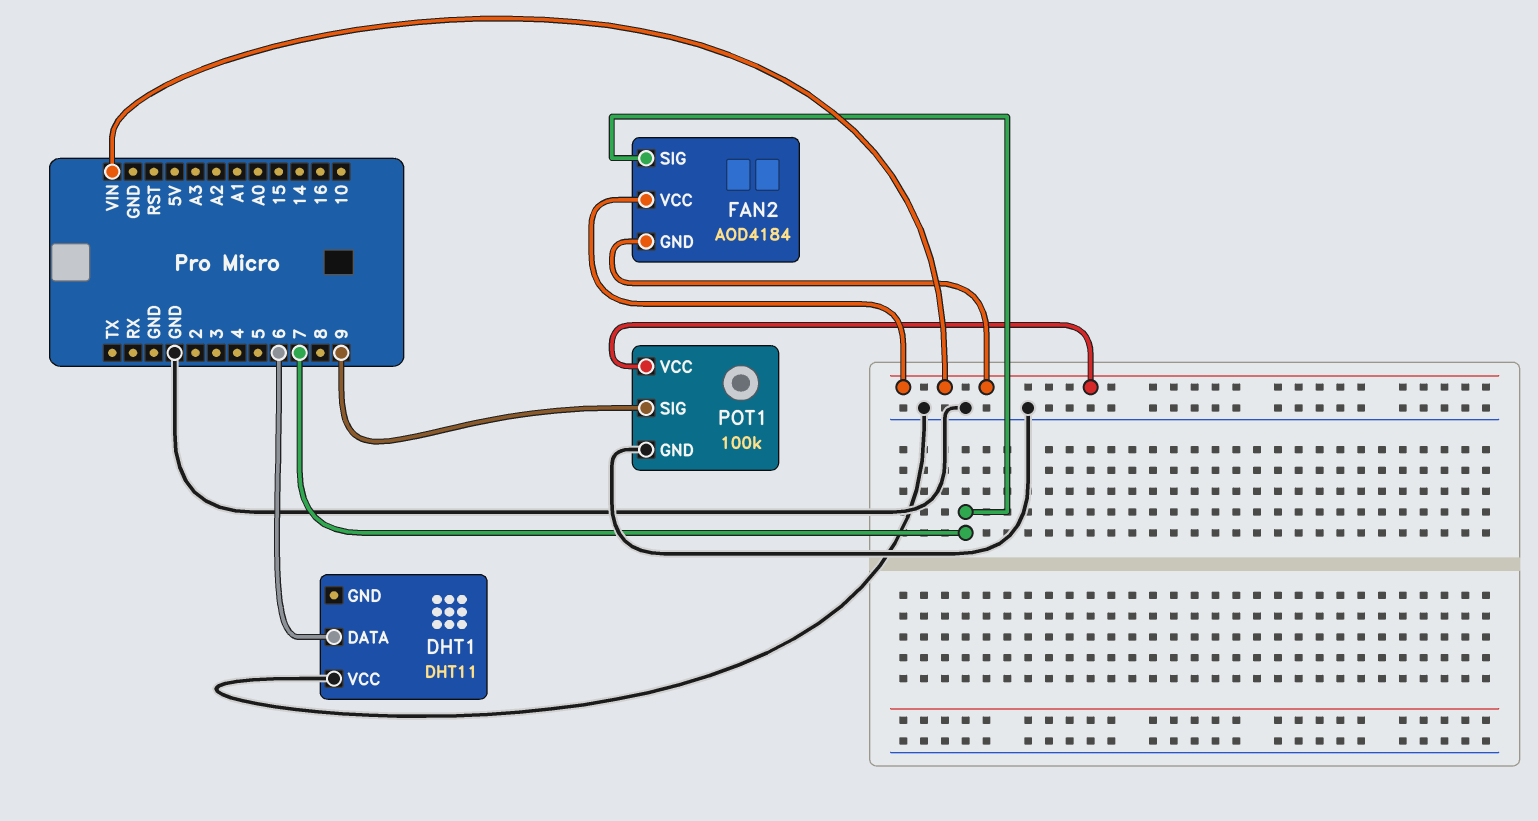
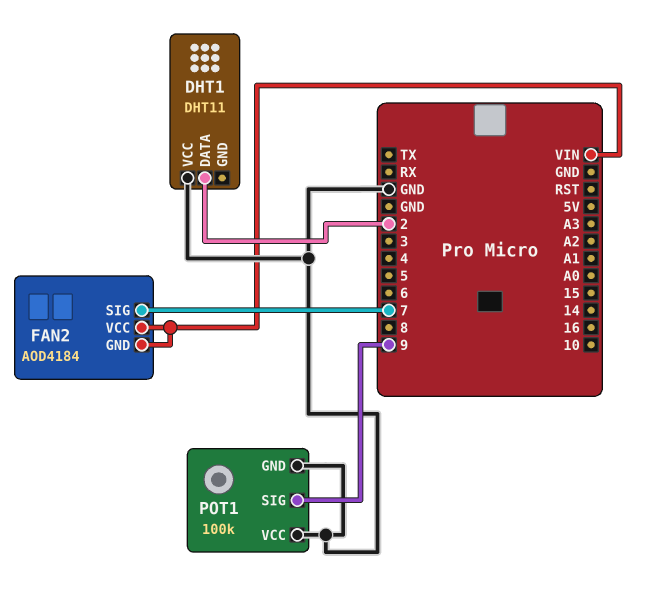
DHT1 pin DATA: 6 -> 2
POT1 pin VCC: VIN -> GND

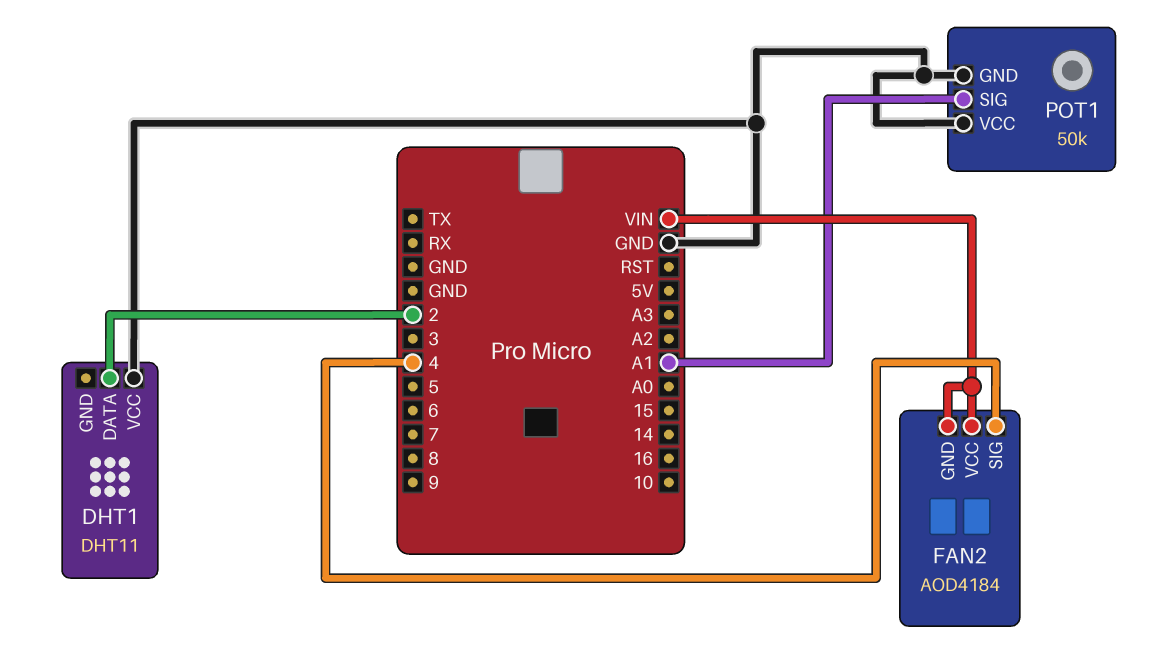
FAN2 pin SIG: 7 -> 4
POT1: 100k -> 50k
POT1 pin SIG: 9 -> A1

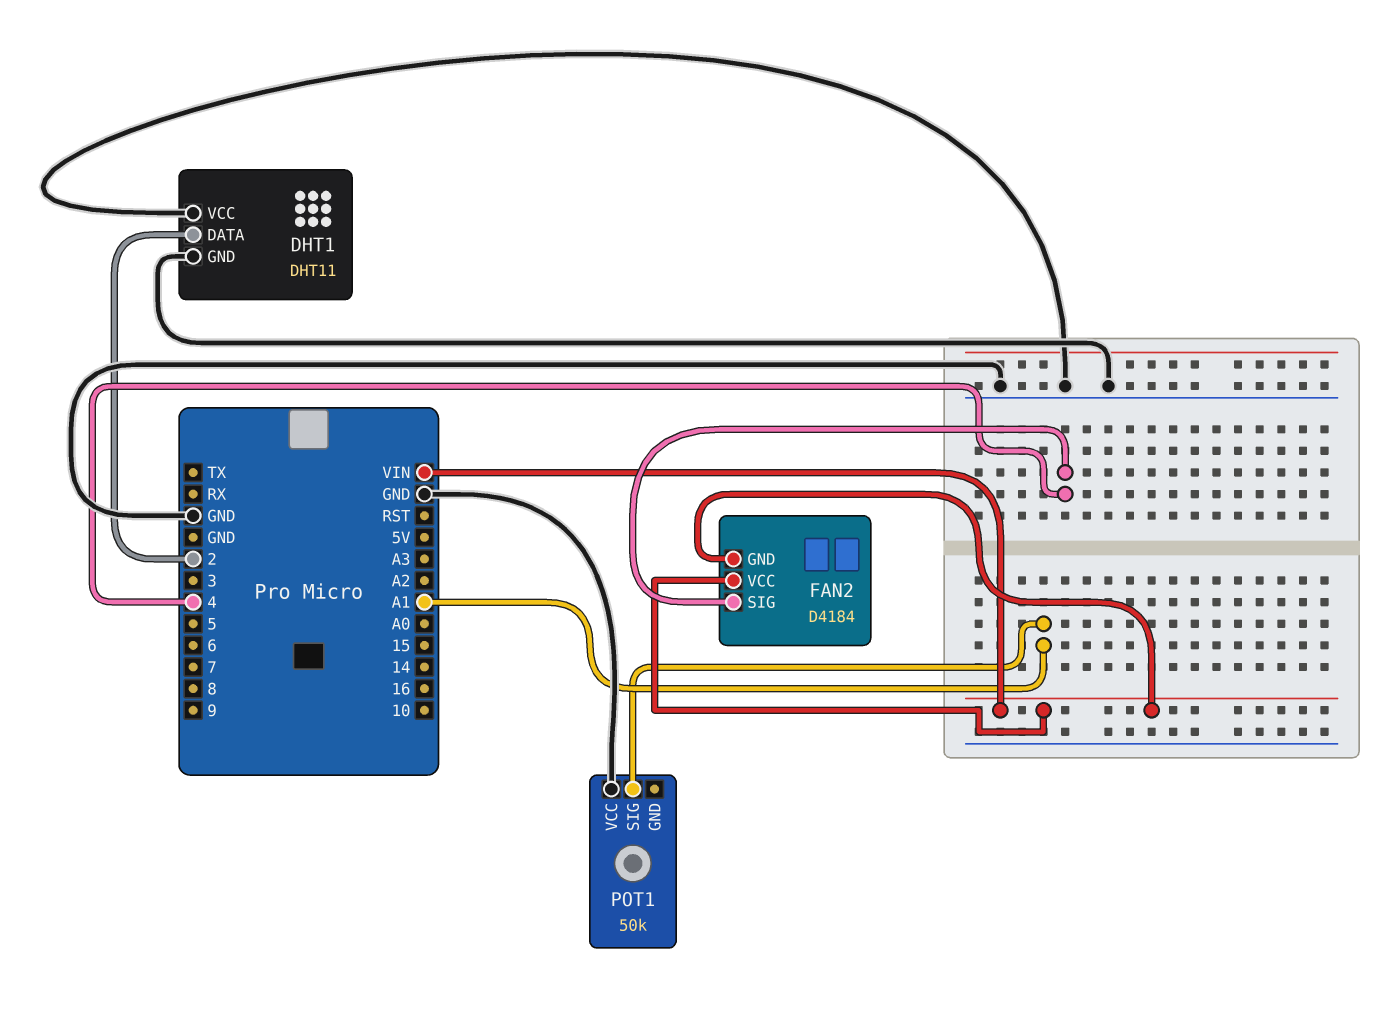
DHT1 pin GND: none -> GND
FAN2: AOD4184 -> D4184
POT1 pin GND: GND -> none

